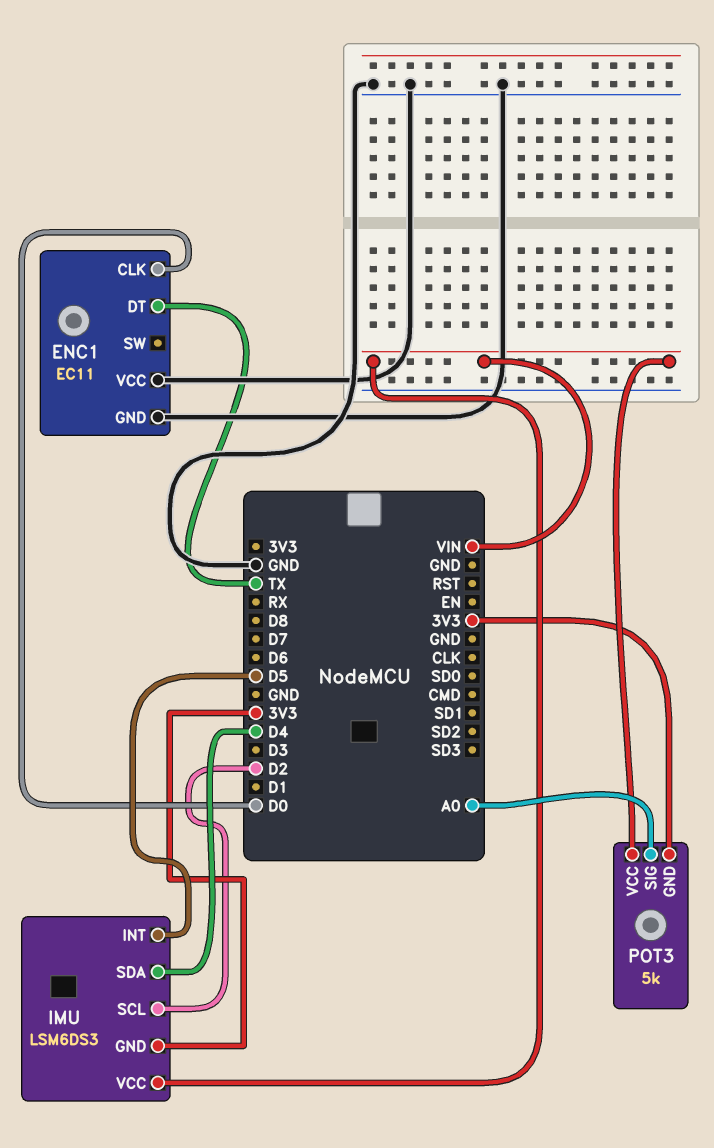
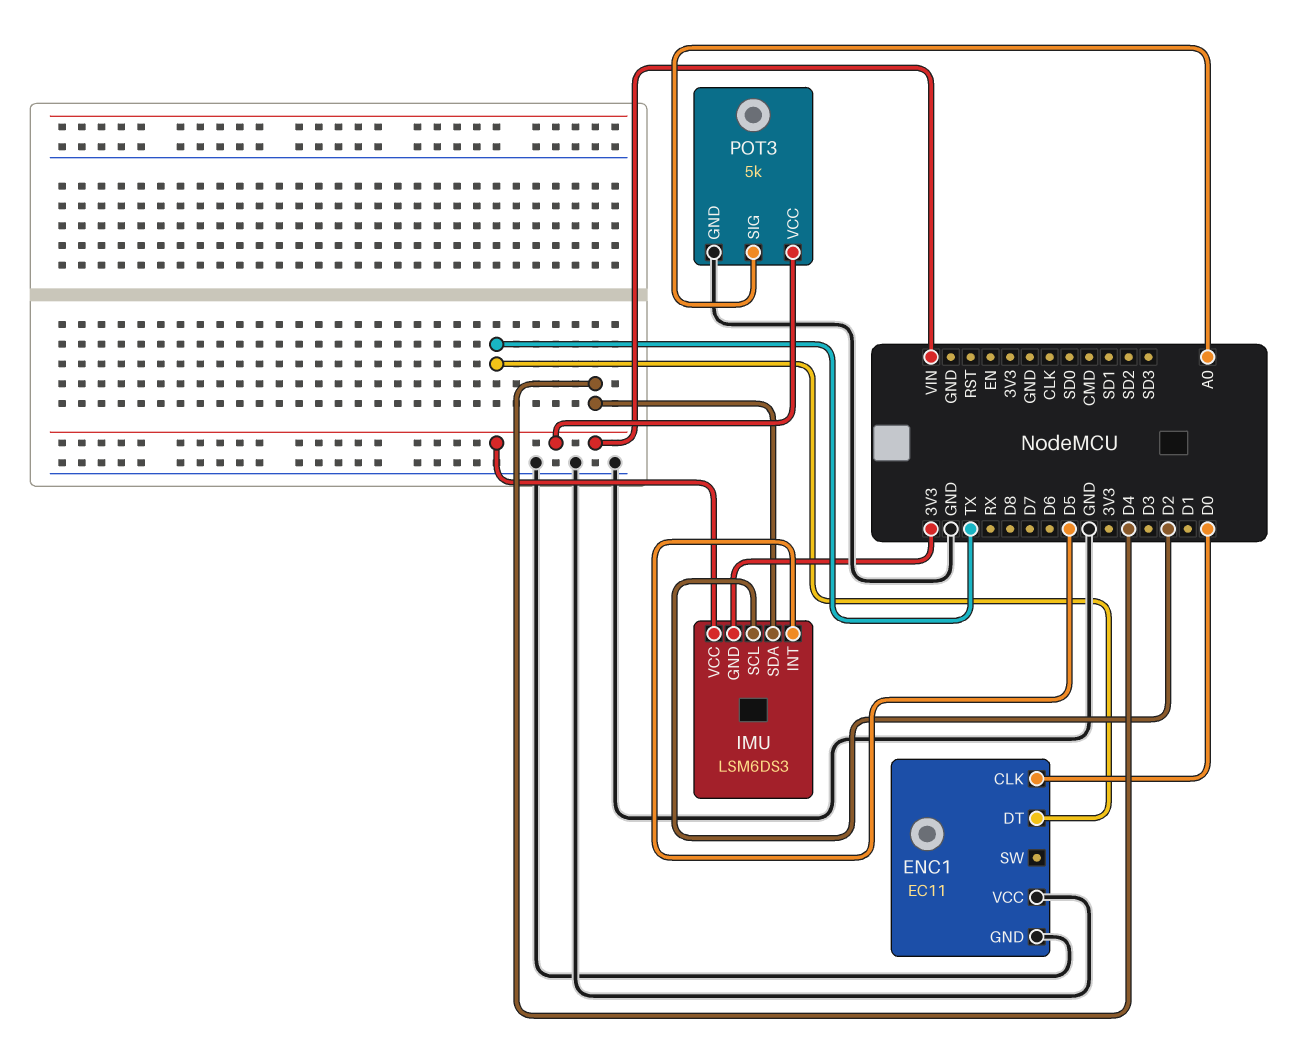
POT3 pin GND: 3V3 -> GND

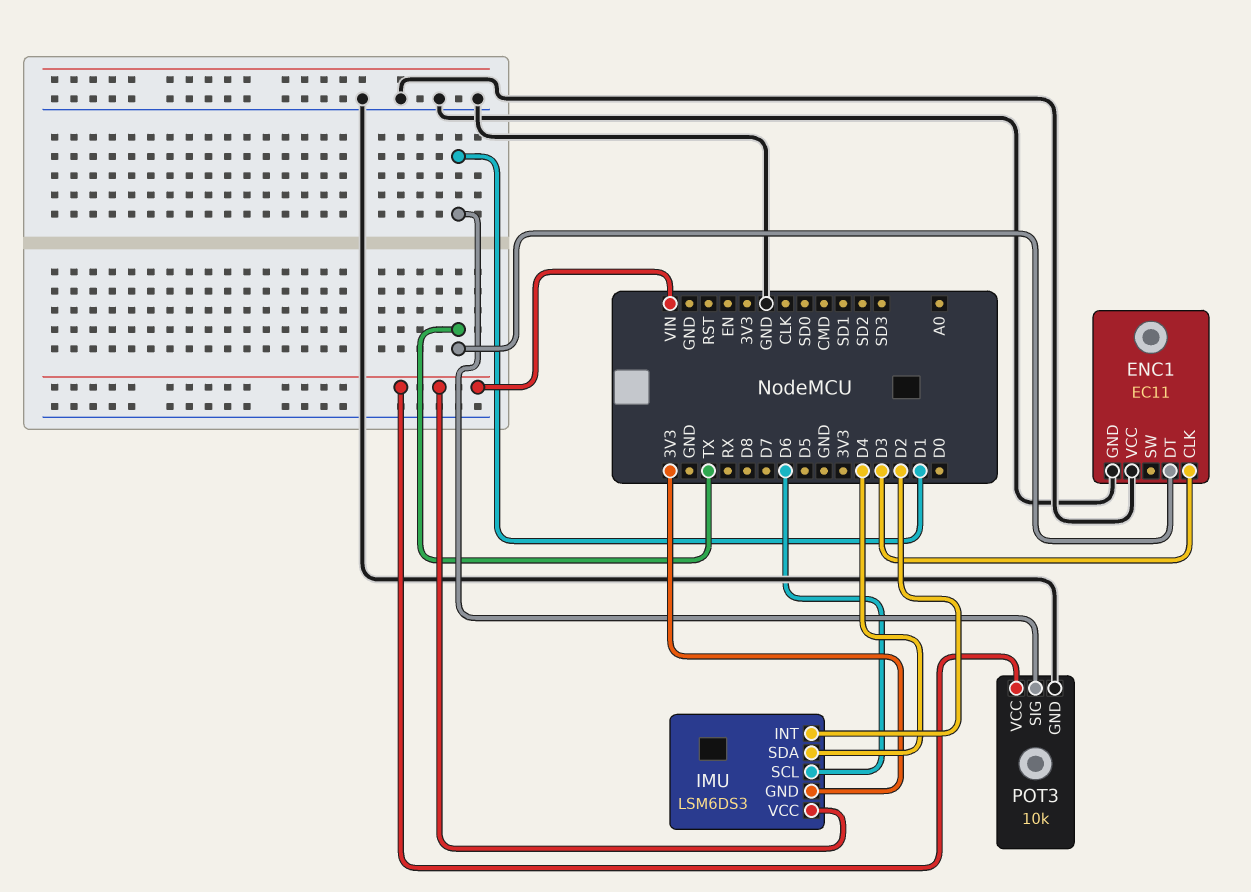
ENC1 pin CLK: D0 -> D3
IMU pin INT: D5 -> D2
IMU pin SCL: D2 -> D6
POT3: 5k -> 10k
POT3 pin SIG: A0 -> D1

